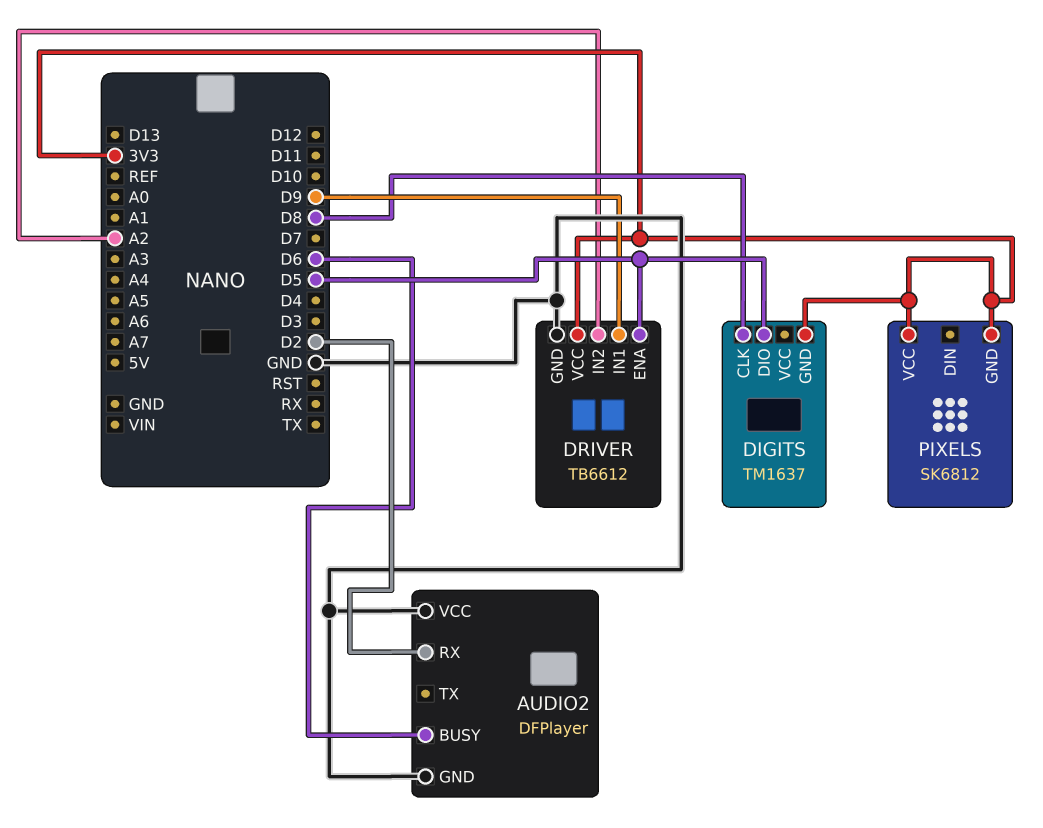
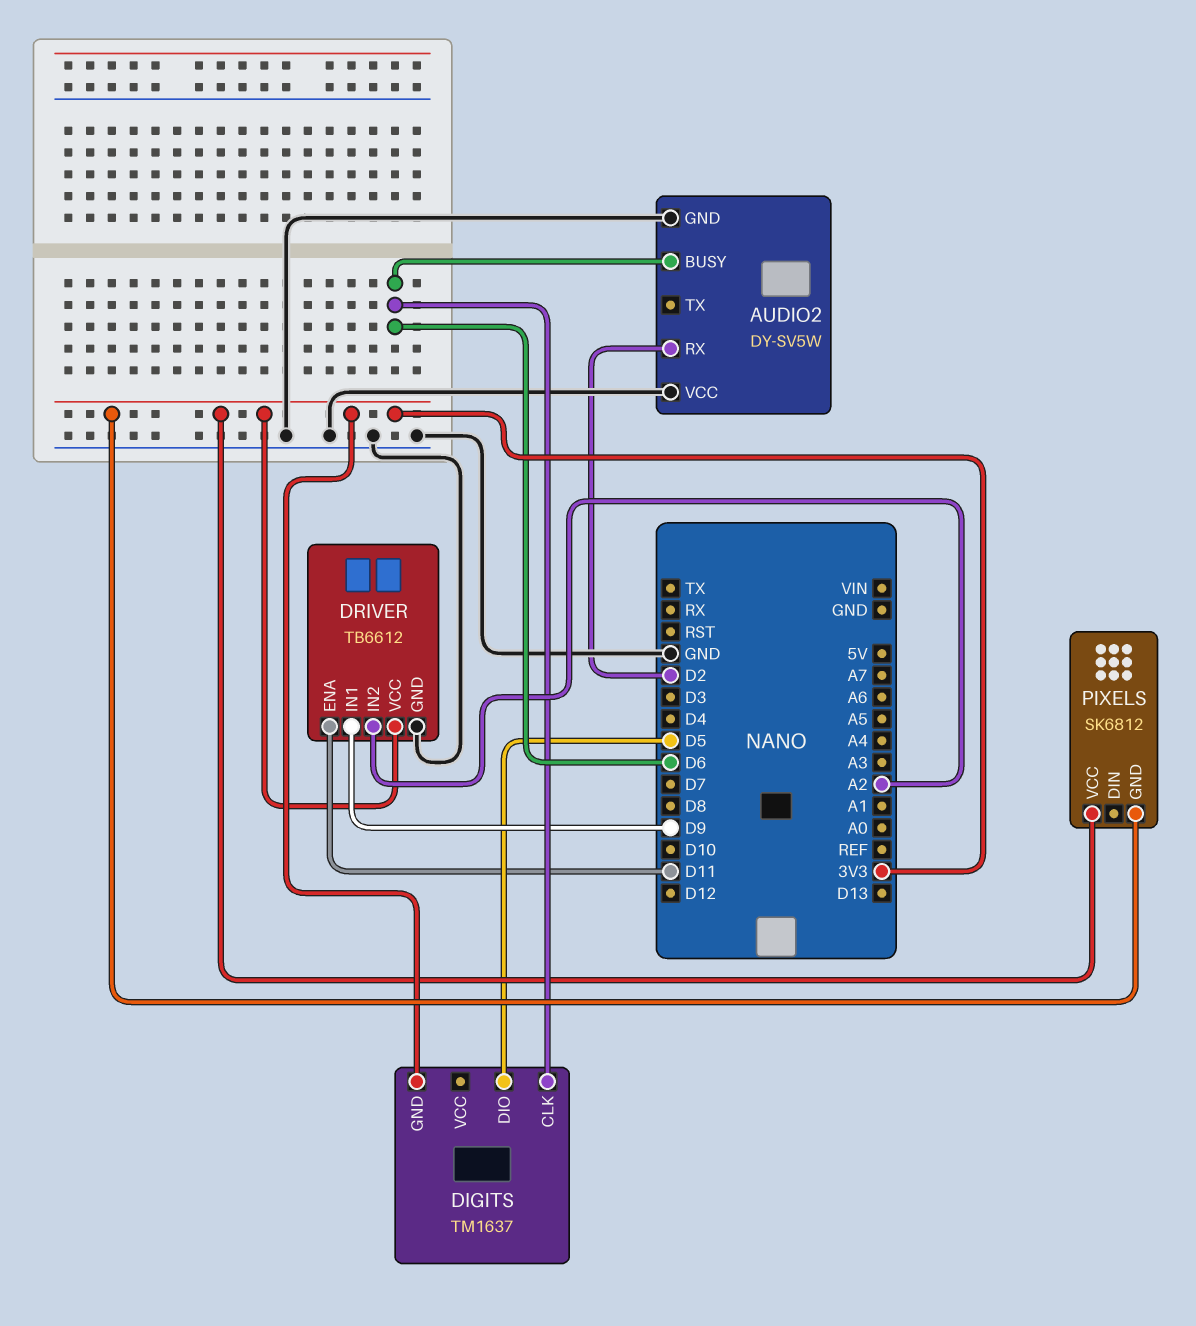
AUDIO2: DFPlayer -> DY-SV5W
DIGITS pin CLK: D8 -> D6
DRIVER pin ENA: D5 -> D11

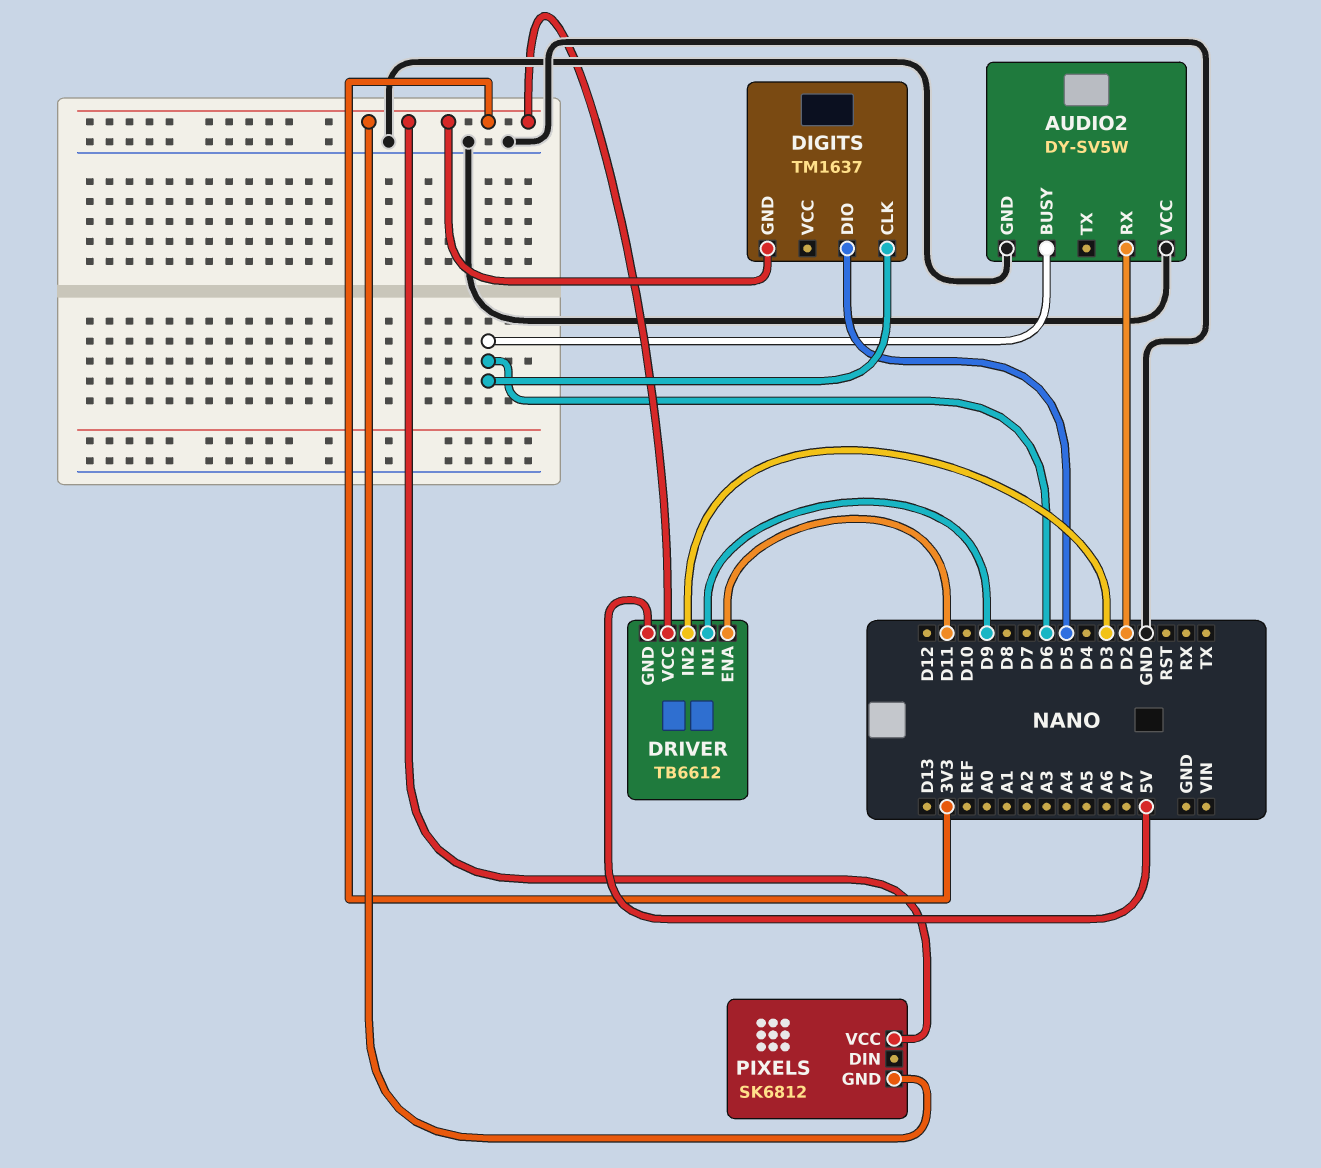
DRIVER pin GND: GND -> 5V
DRIVER pin IN2: A2 -> D3

